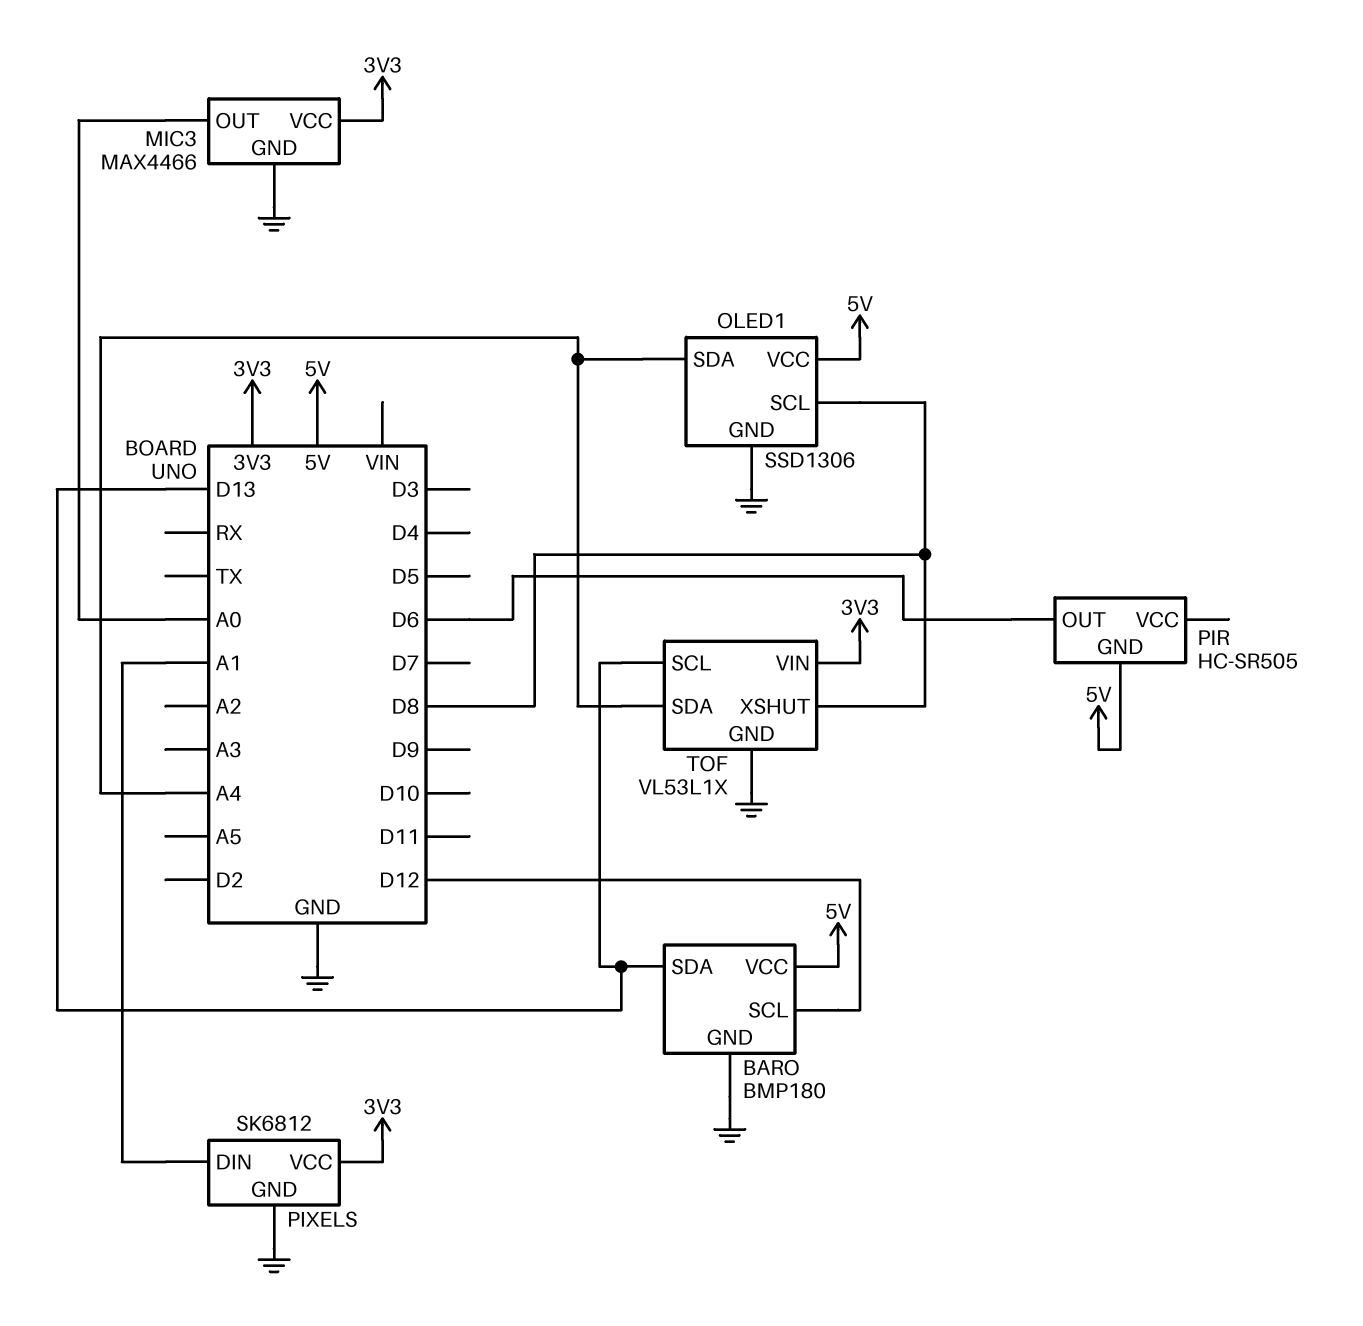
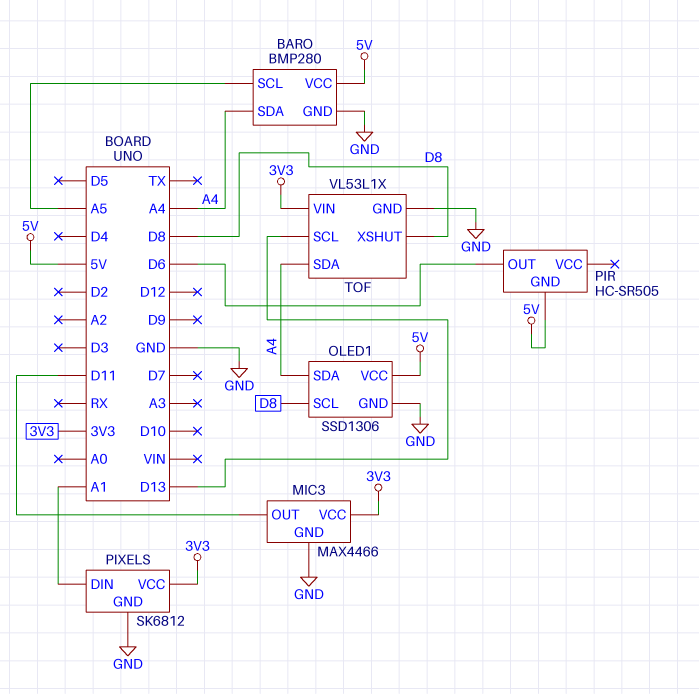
BARO: BMP180 -> BMP280
BARO pin SCL: D12 -> A5
BARO pin SDA: D13 -> A4
MIC3 pin OUT: A0 -> D11

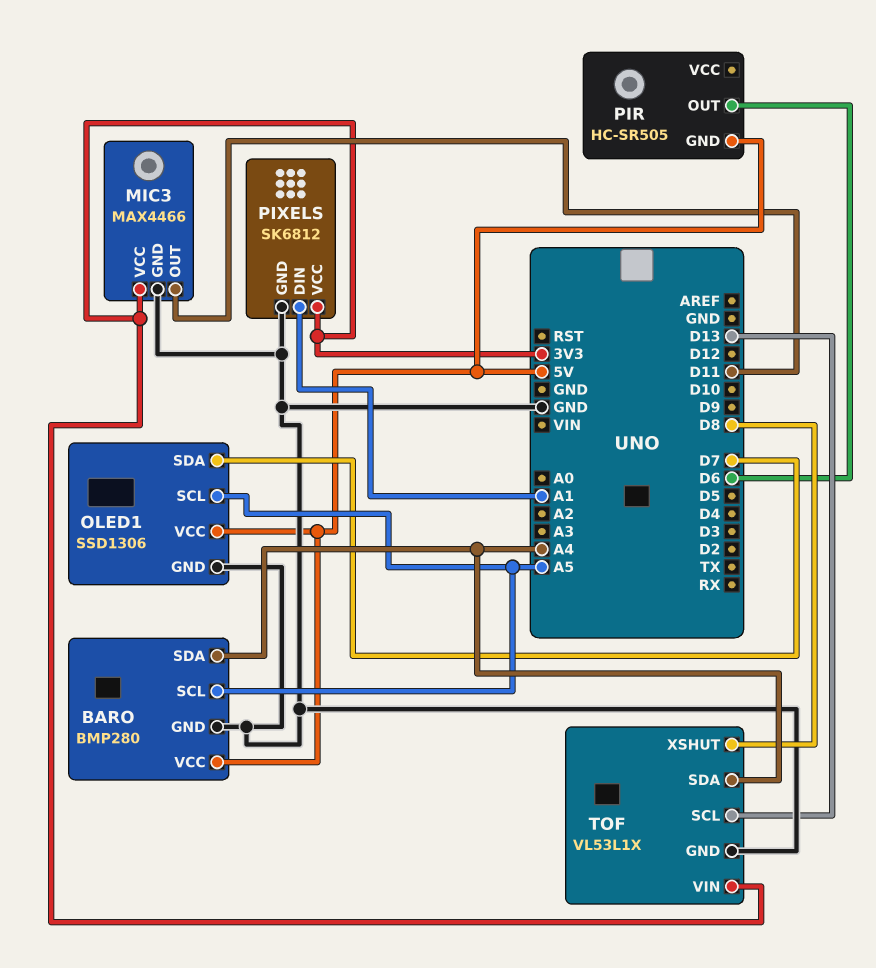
OLED1 pin SCL: D8 -> A5
OLED1 pin SDA: A4 -> D7

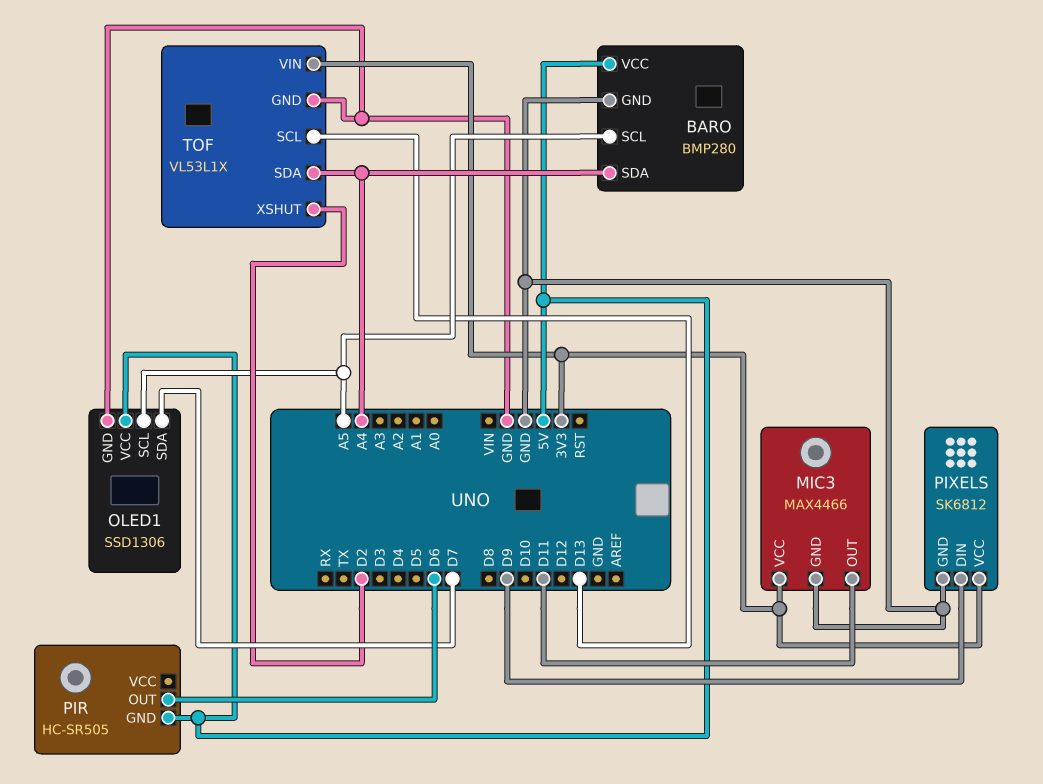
PIXELS pin DIN: A1 -> D9
TOF pin XSHUT: D8 -> D2

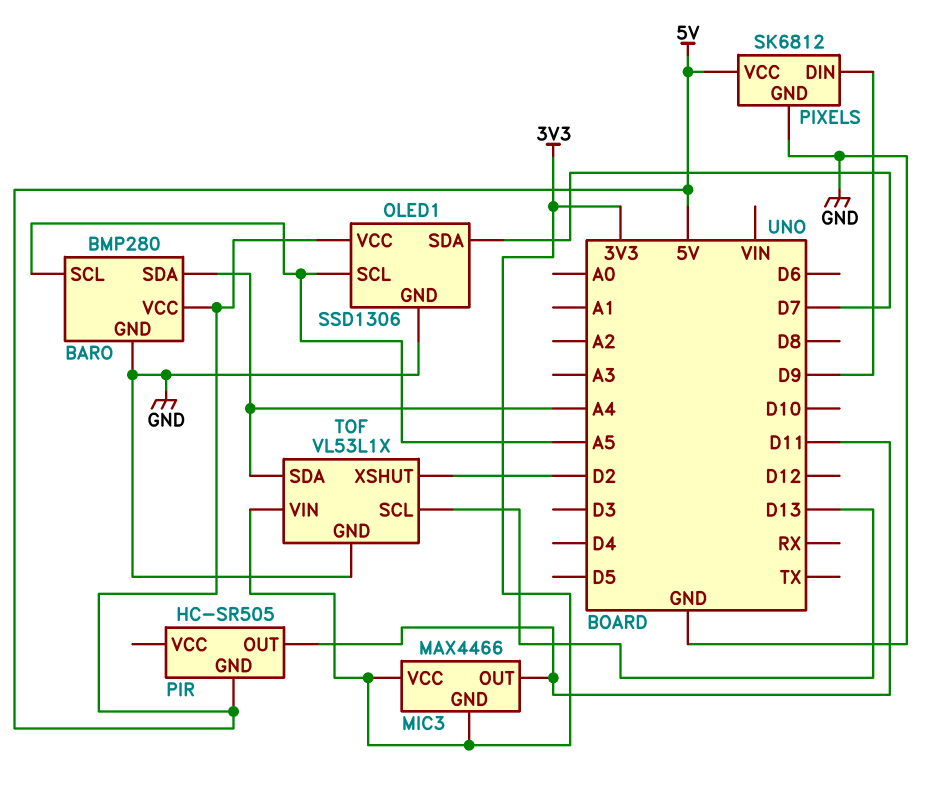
MIC3 pin GND: GND -> 3V3
PIR pin OUT: D6 -> D11
PIXELS pin VCC: 3V3 -> 5V

